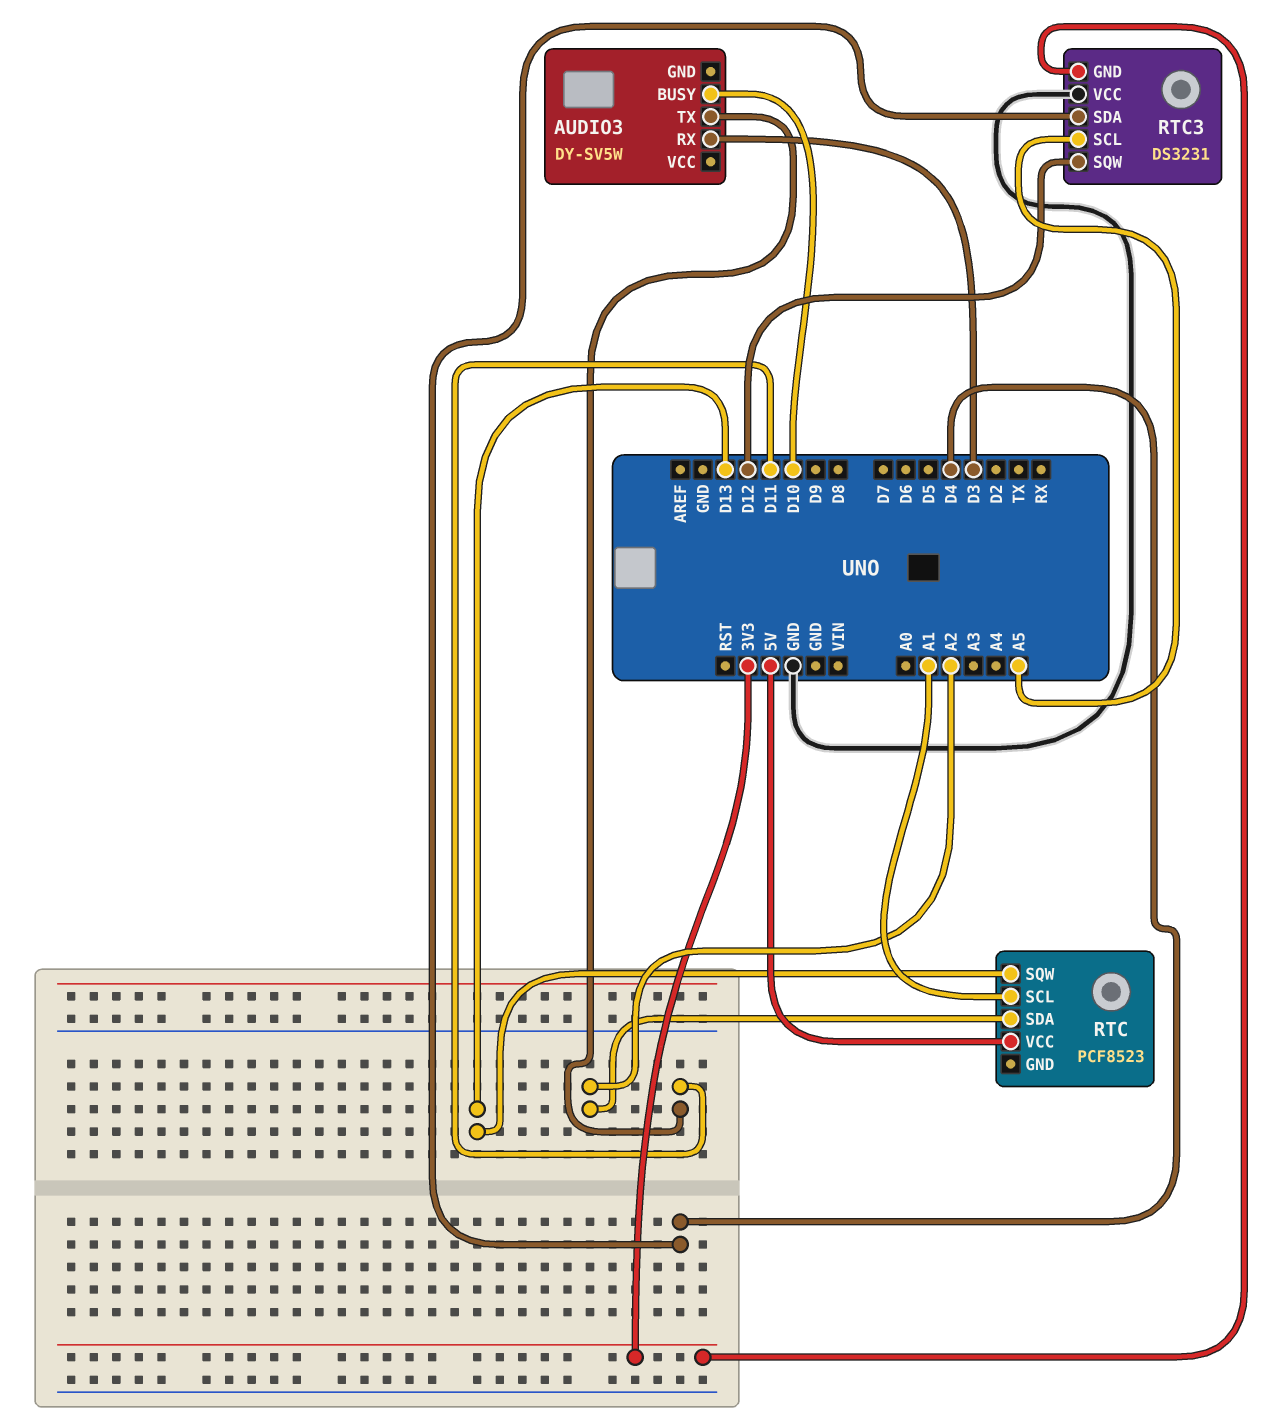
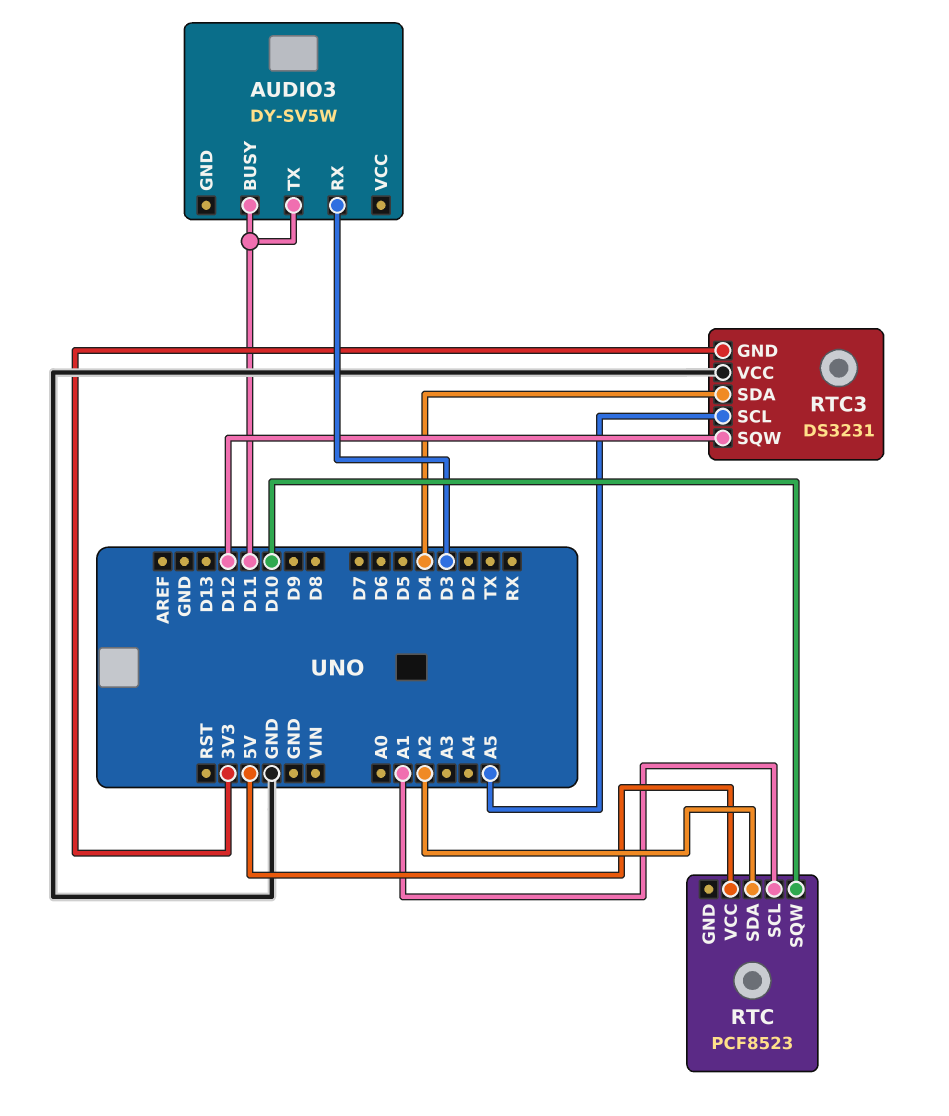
AUDIO3 pin BUSY: D10 -> D11
RTC pin SQW: D13 -> D10

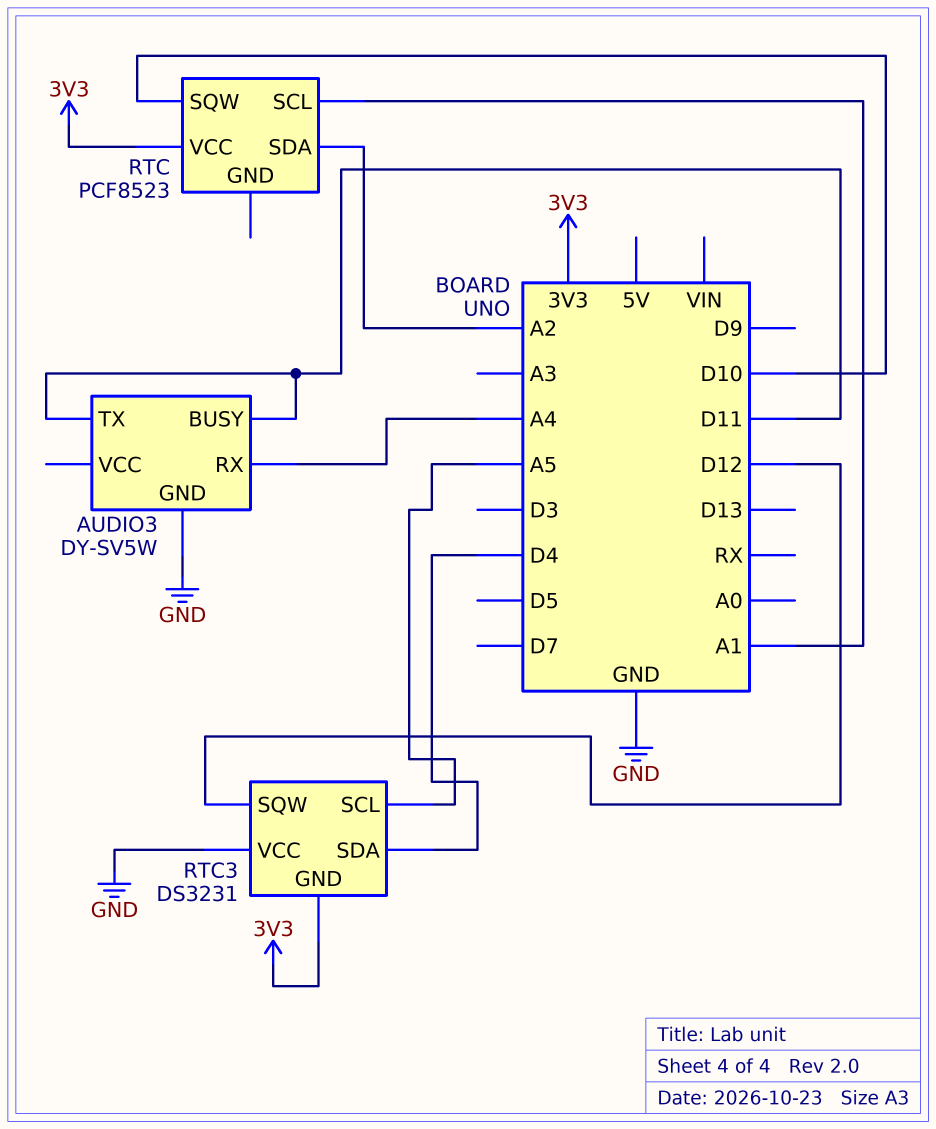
AUDIO3 pin GND: none -> GND
AUDIO3 pin RX: D3 -> A4
RTC pin VCC: 5V -> 3V3

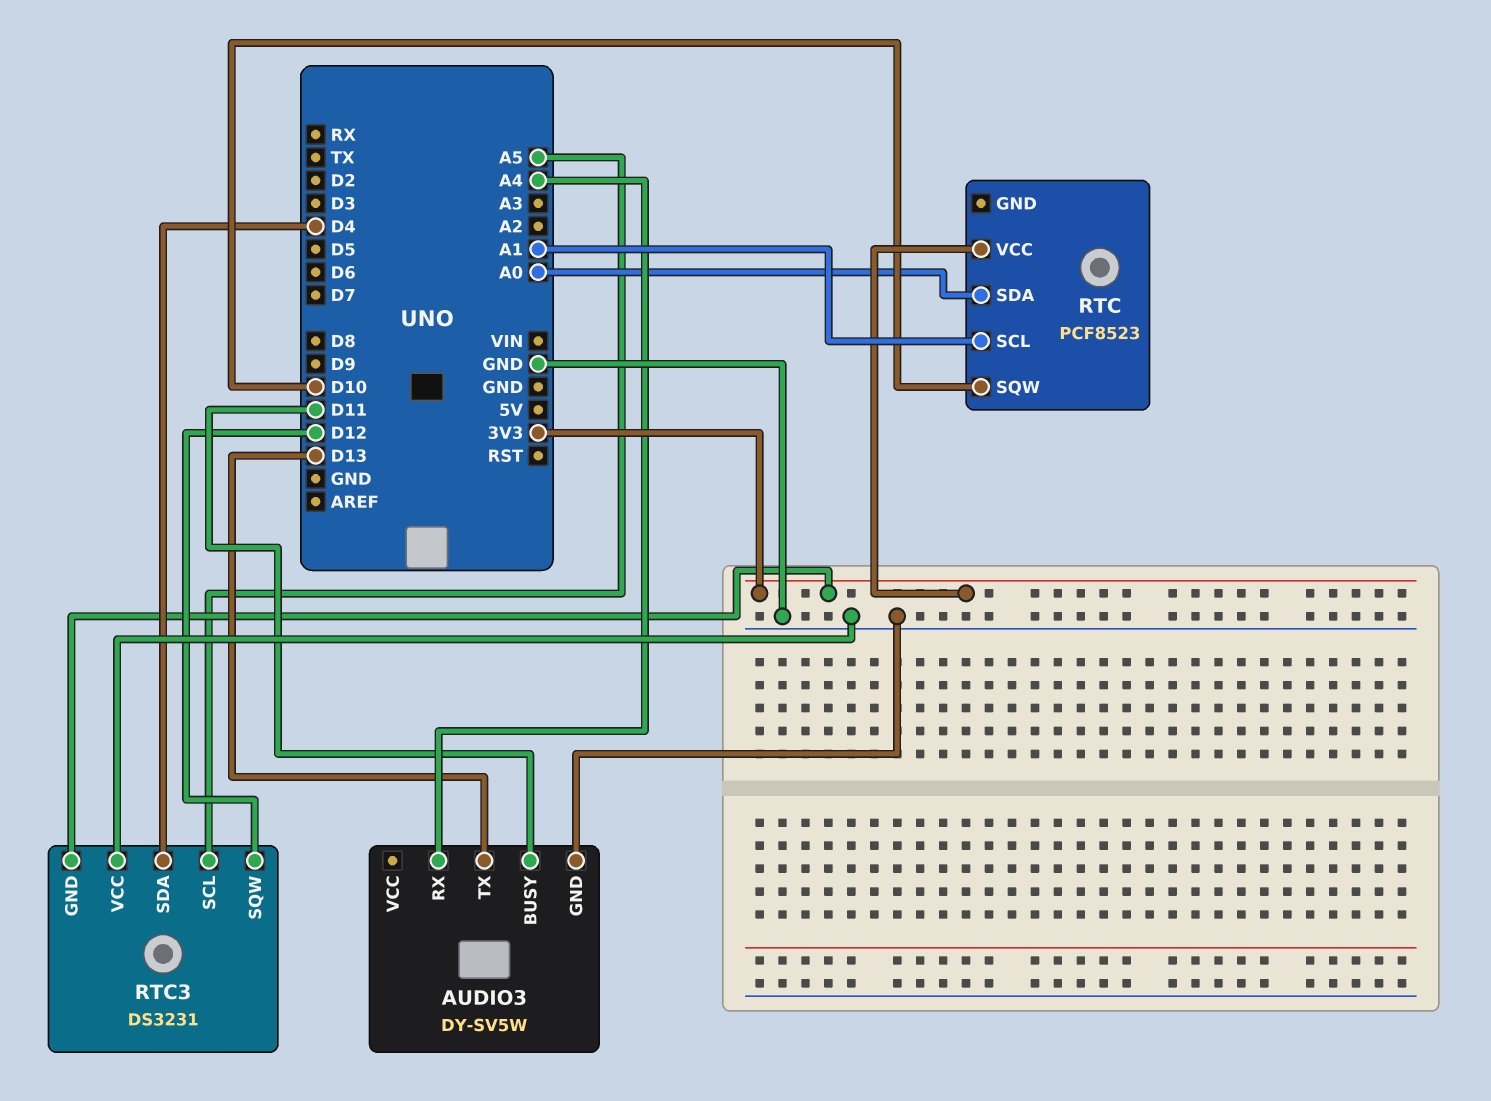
AUDIO3 pin TX: D11 -> D13
RTC pin SDA: A2 -> A0

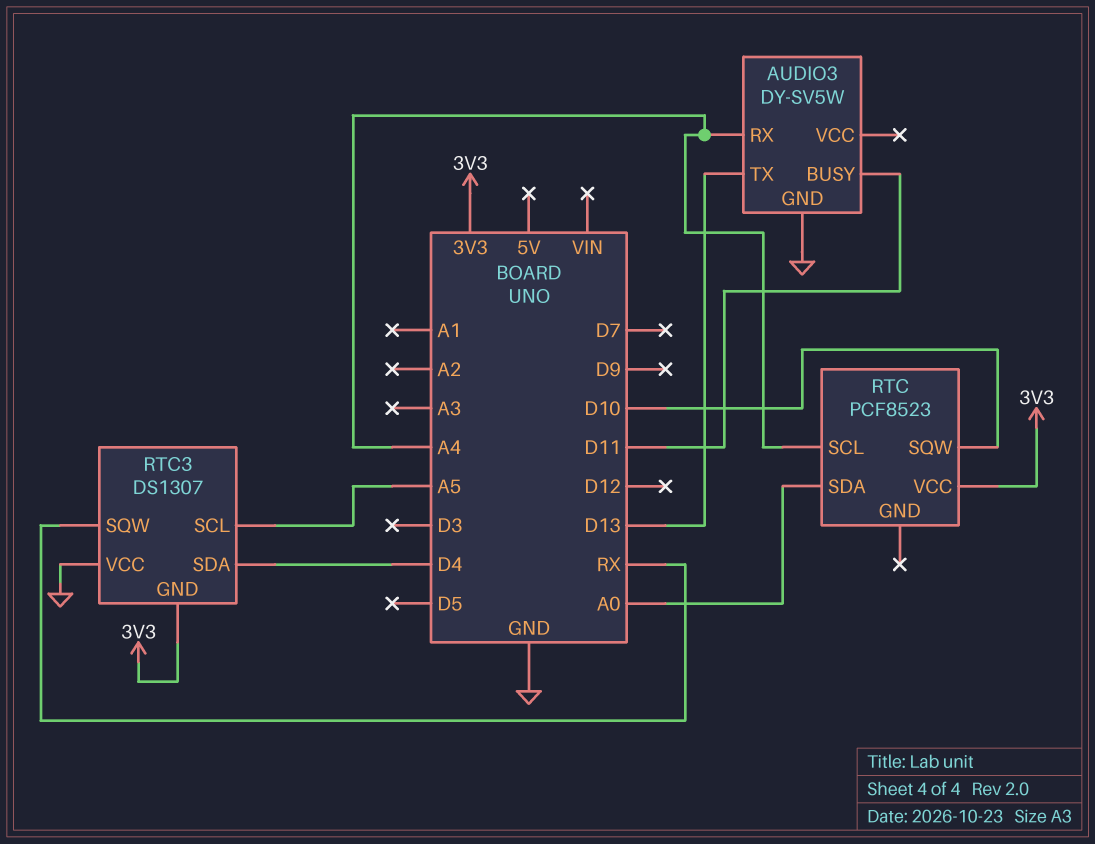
RTC pin SCL: A1 -> A4
RTC3: DS3231 -> DS1307
RTC3 pin SQW: D12 -> RX

